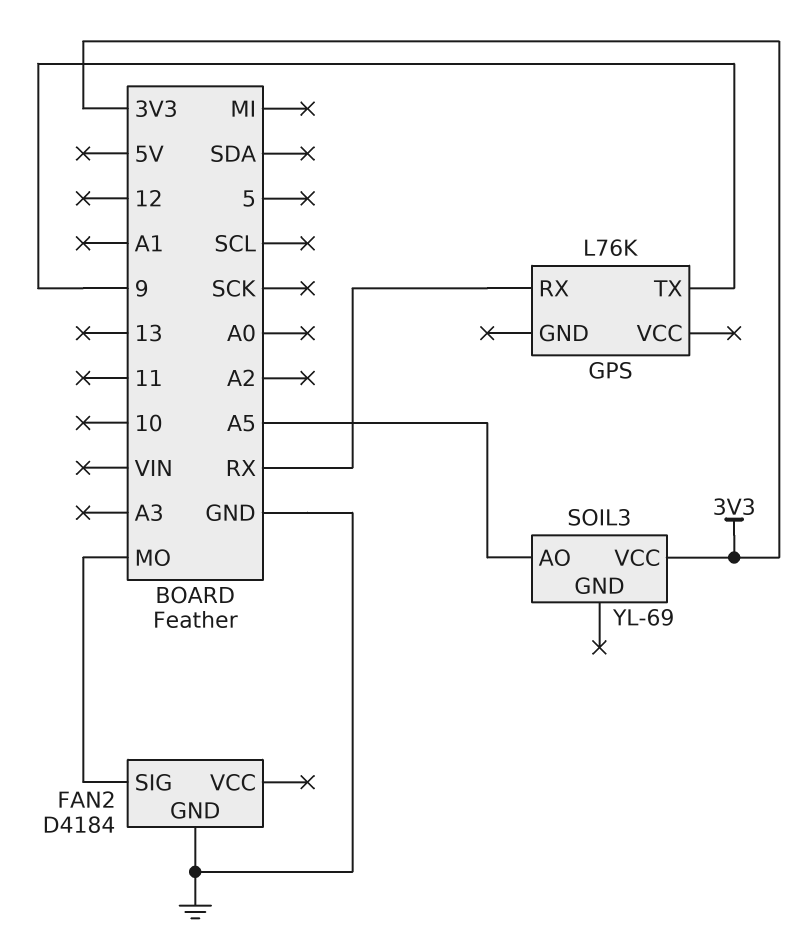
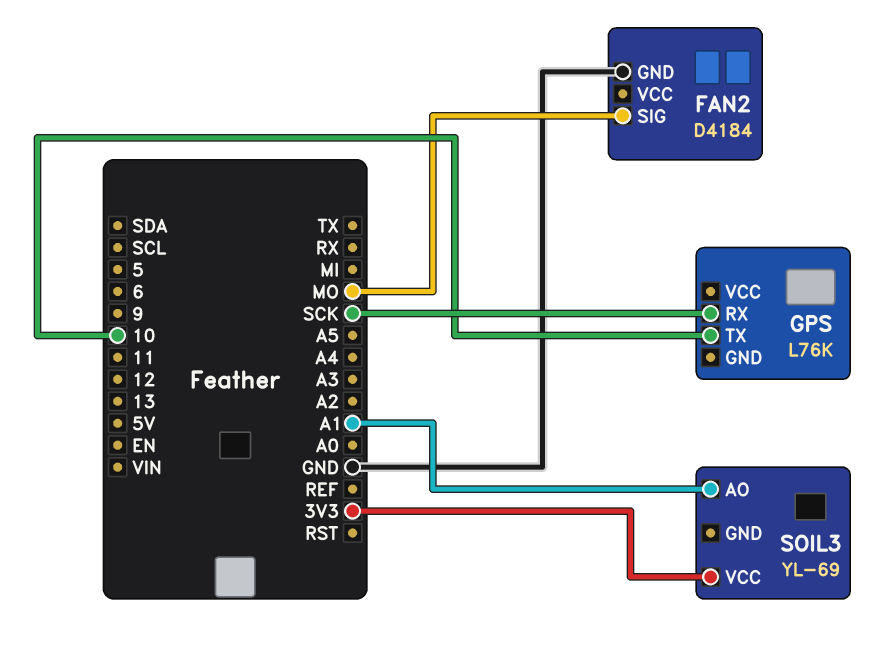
GPS pin RX: RX -> SCK
GPS pin TX: 9 -> 10
SOIL3 pin AO: A5 -> A1

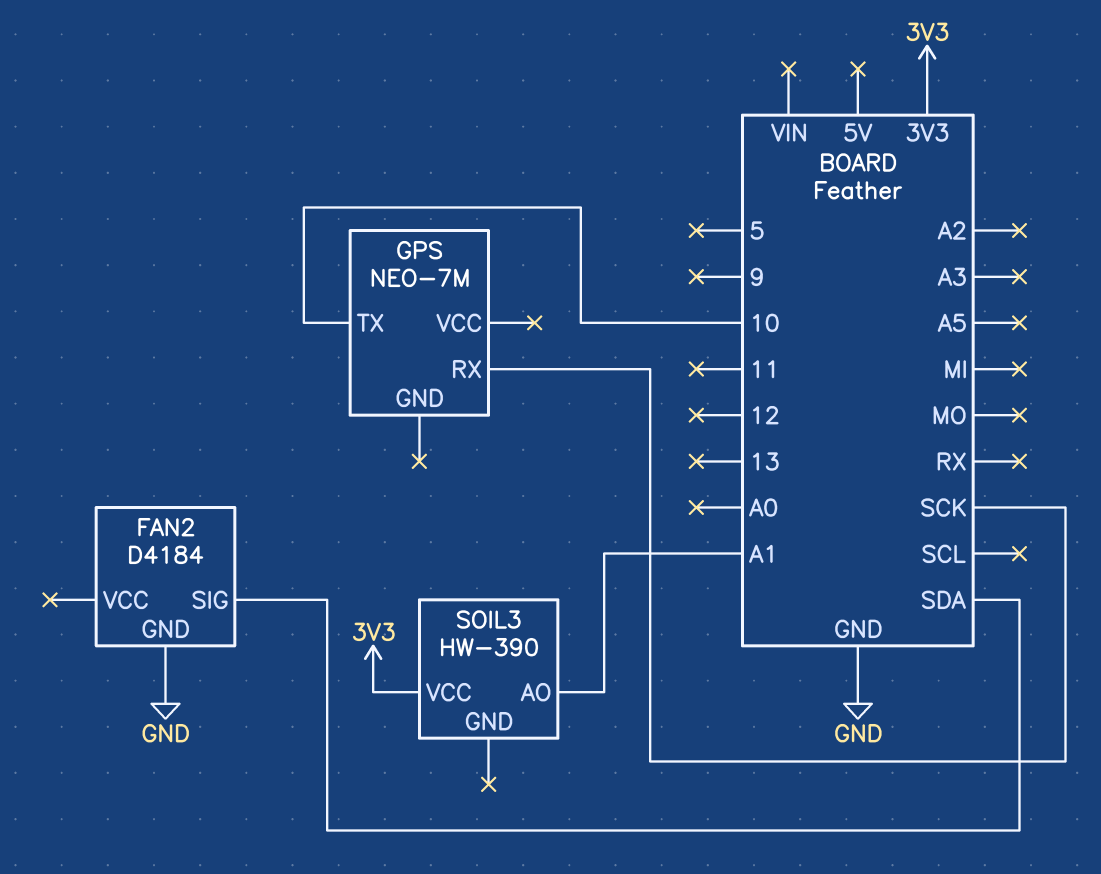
FAN2 pin SIG: MO -> SDA
GPS: L76K -> NEO-7M
SOIL3: YL-69 -> HW-390

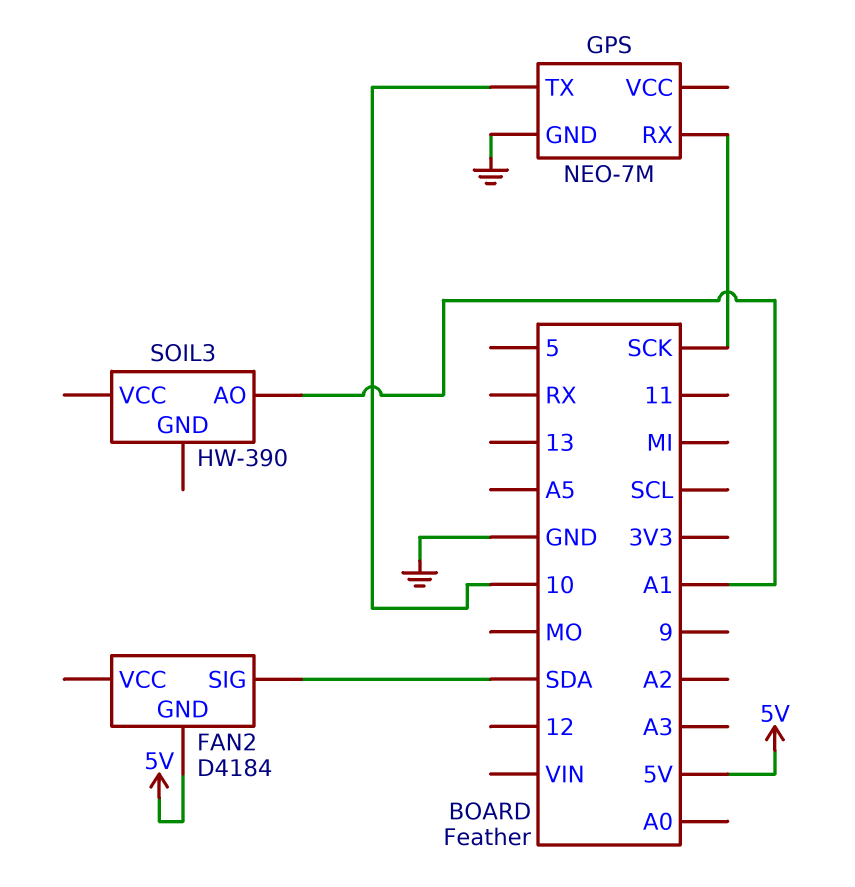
FAN2 pin GND: GND -> 5V
GPS pin GND: none -> GND
SOIL3 pin VCC: 3V3 -> none

